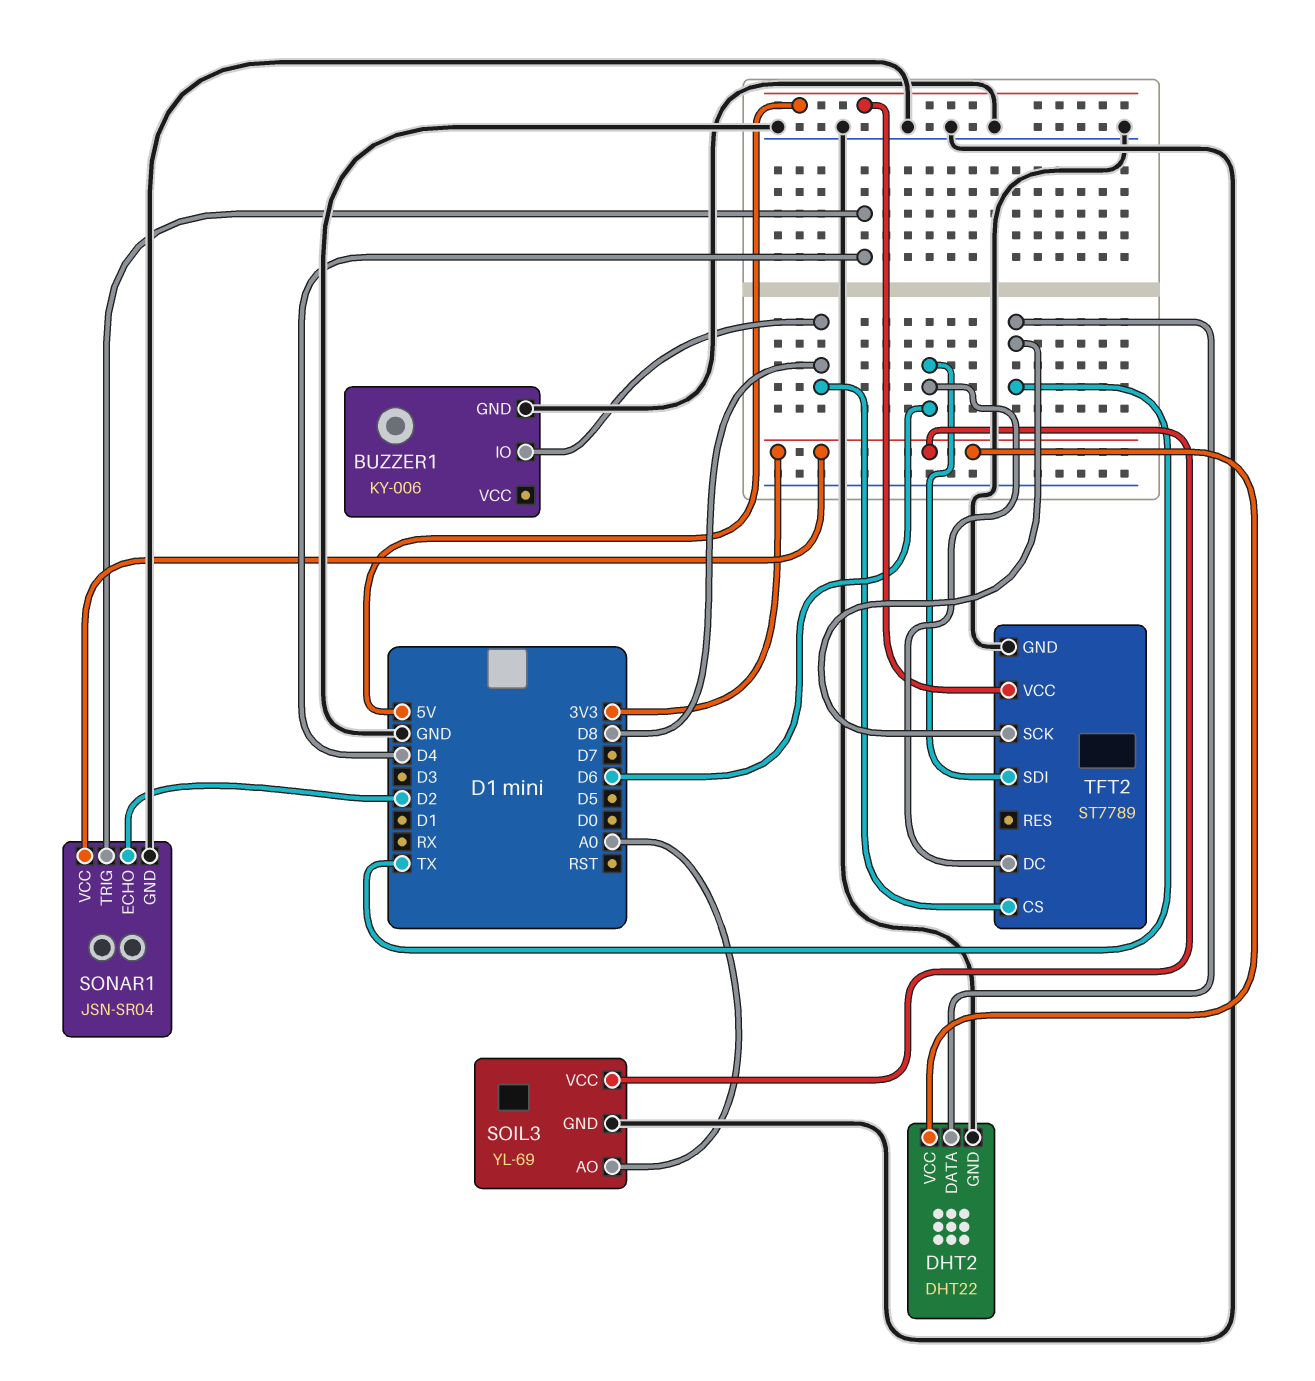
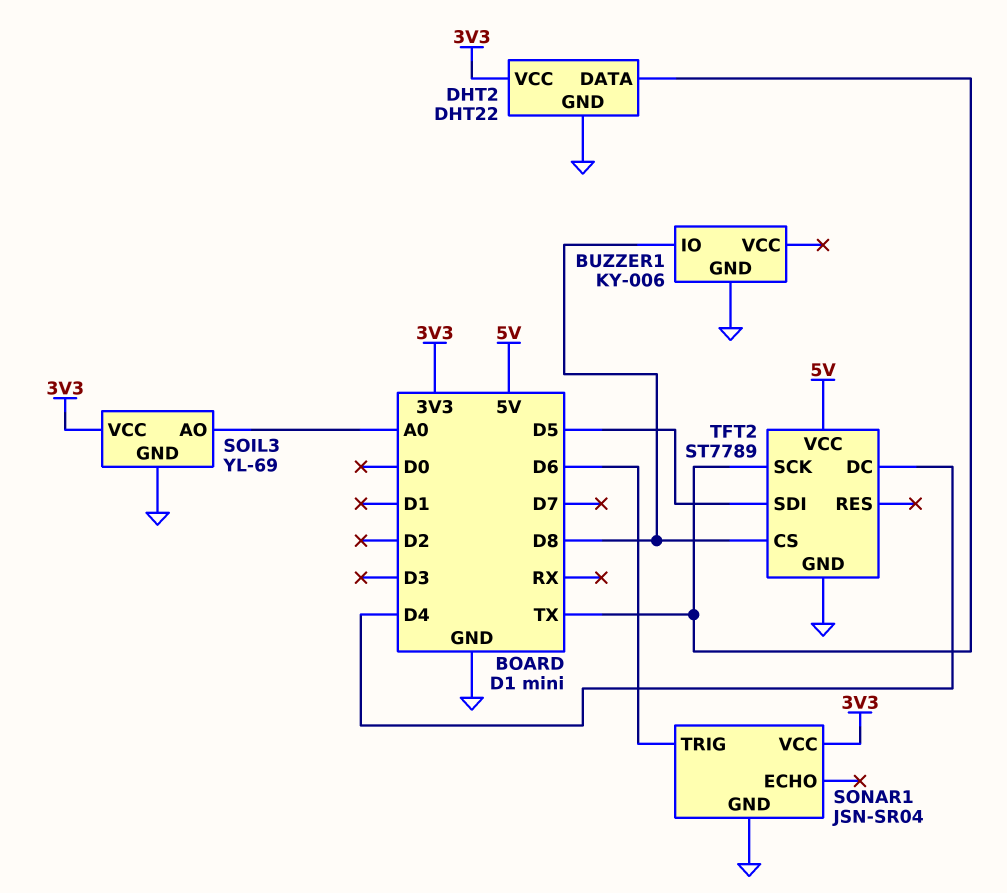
SONAR1 pin ECHO: D2 -> none
SONAR1 pin TRIG: D4 -> D6
TFT2 pin DC: D6 -> D4
TFT2 pin SDI: D6 -> D5

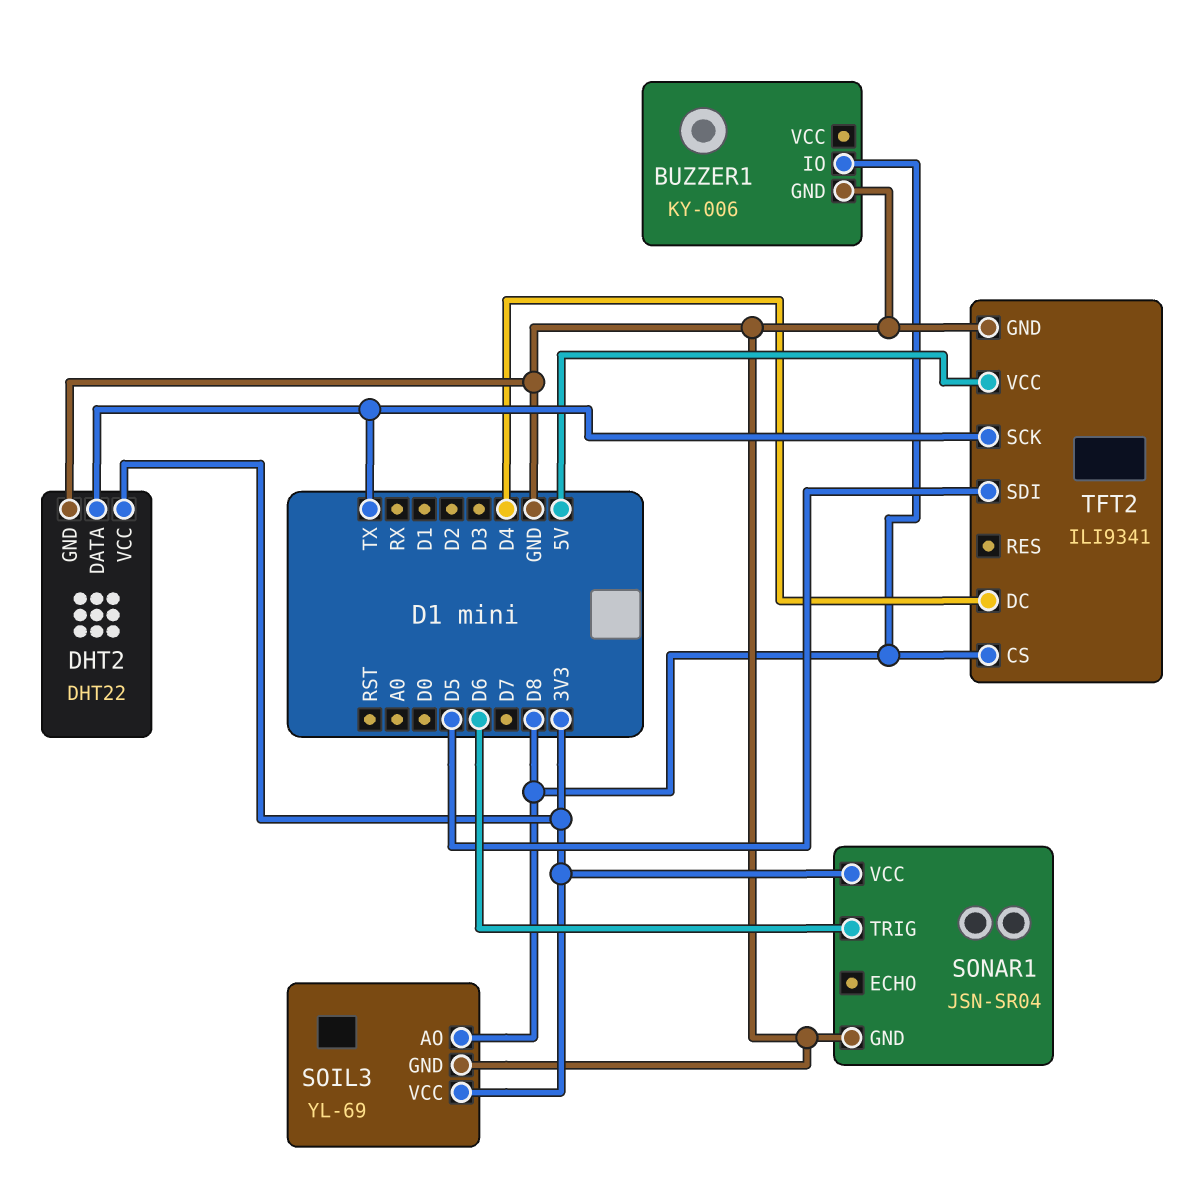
SOIL3 pin AO: A0 -> D8
TFT2: ST7789 -> ILI9341

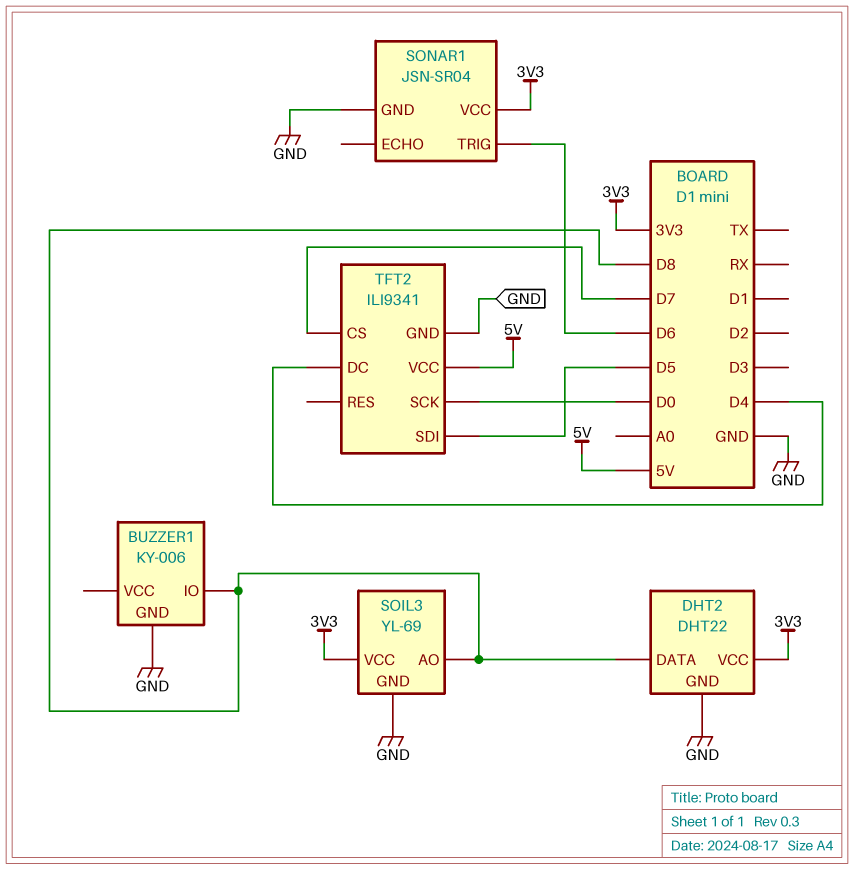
DHT2 pin DATA: TX -> D8
TFT2 pin CS: D8 -> D7
TFT2 pin SCK: TX -> D0

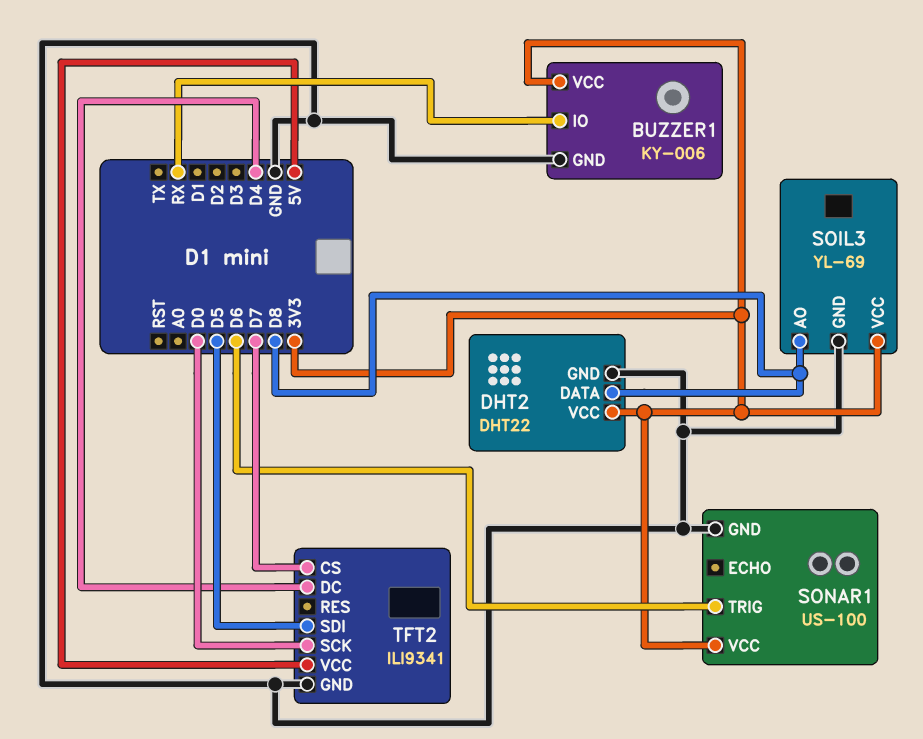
BUZZER1 pin IO: D8 -> RX
BUZZER1 pin VCC: none -> 3V3
SONAR1: JSN-SR04 -> US-100

